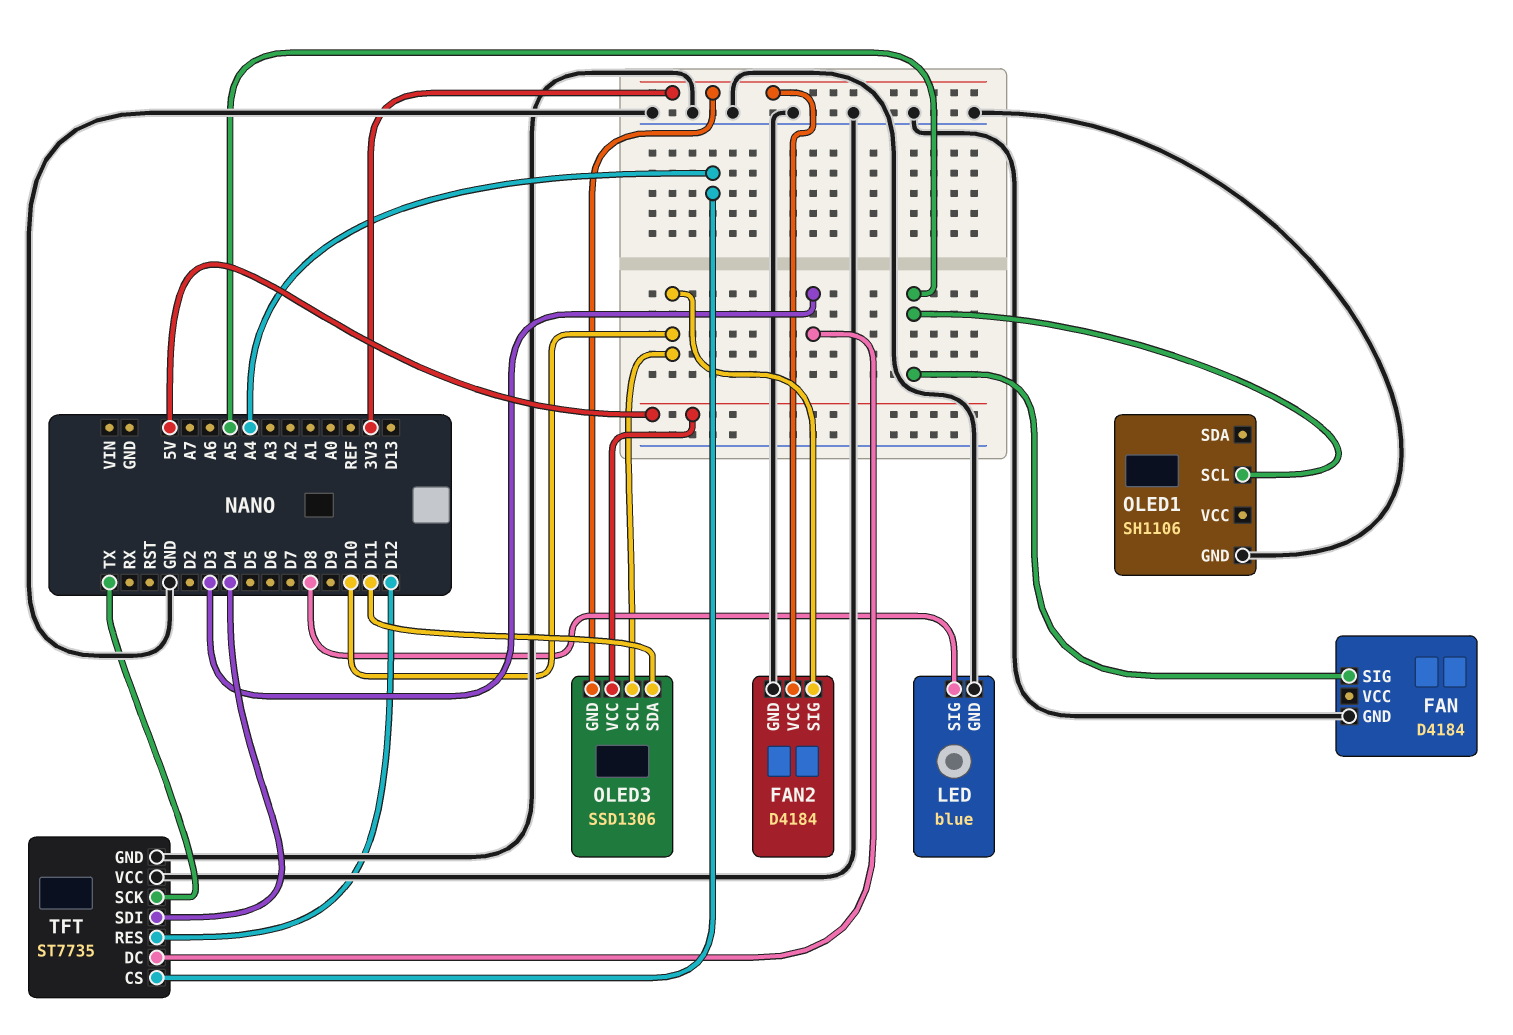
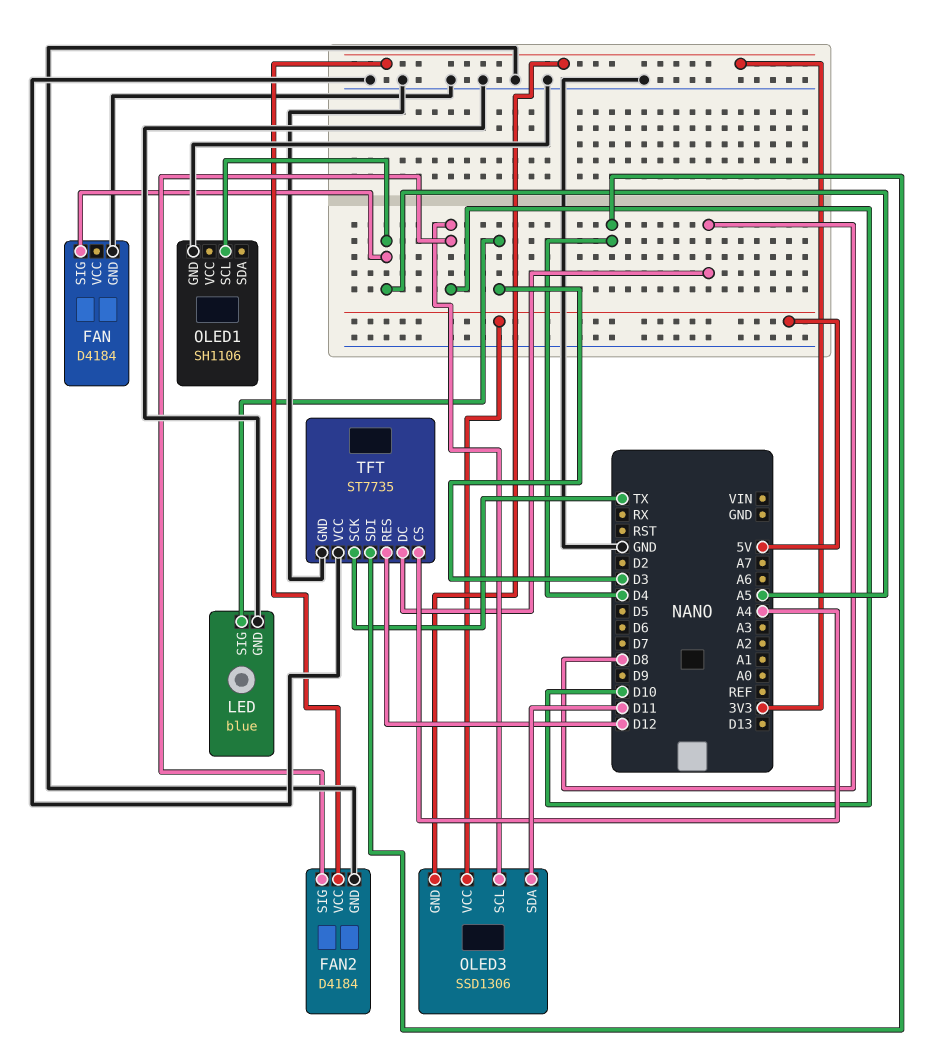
LED pin SIG: D8 -> D3
TFT pin DC: D3 -> D8

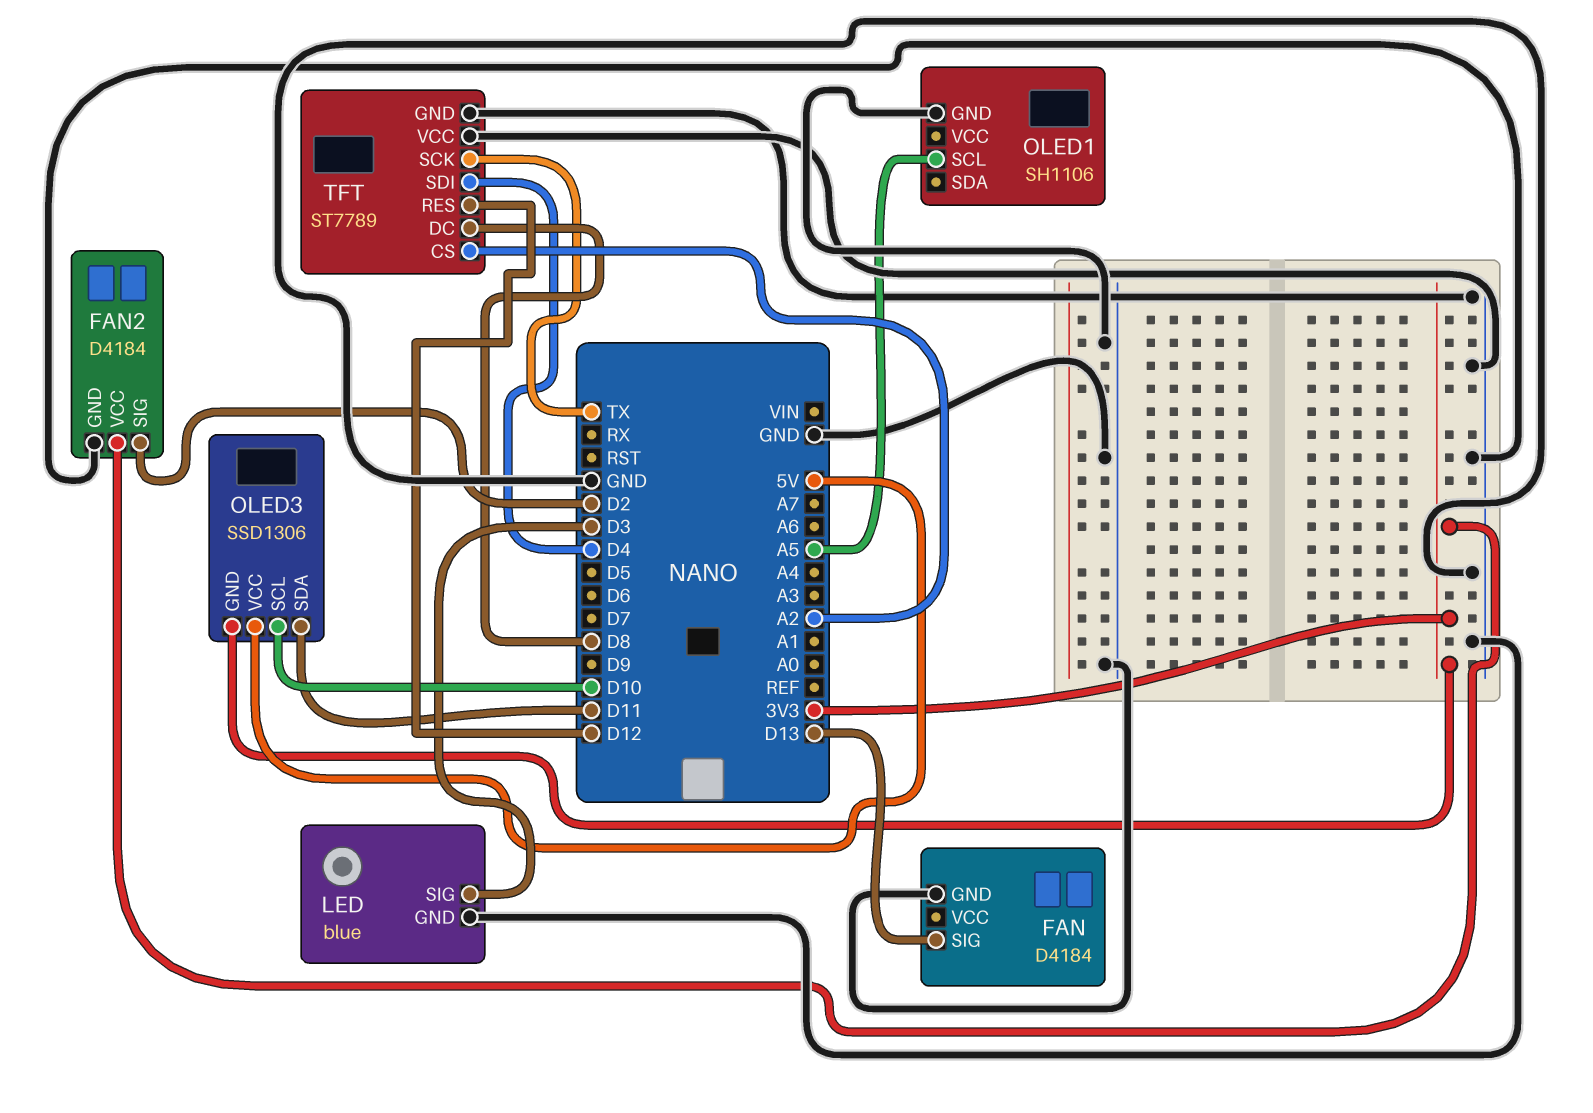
FAN pin SIG: A5 -> D13
FAN2 pin SIG: D10 -> D2
TFT: ST7735 -> ST7789
TFT pin CS: A4 -> A2

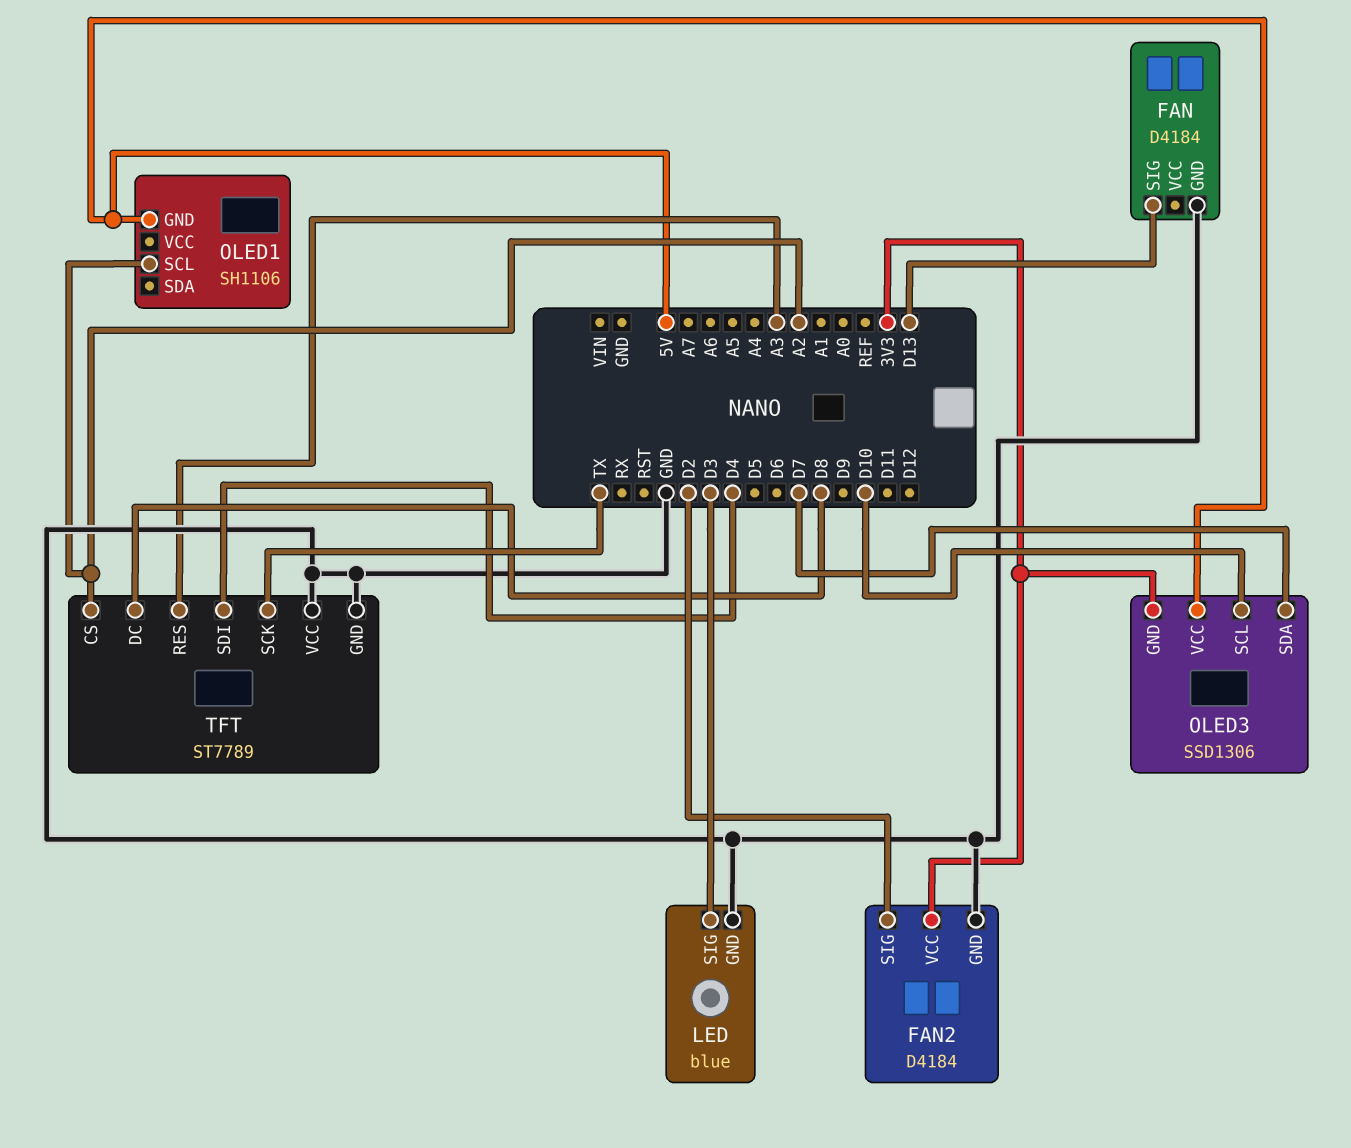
OLED1 pin GND: GND -> 5V
OLED1 pin SCL: A5 -> A2
OLED3 pin SDA: D11 -> D7
TFT pin RES: D12 -> A3

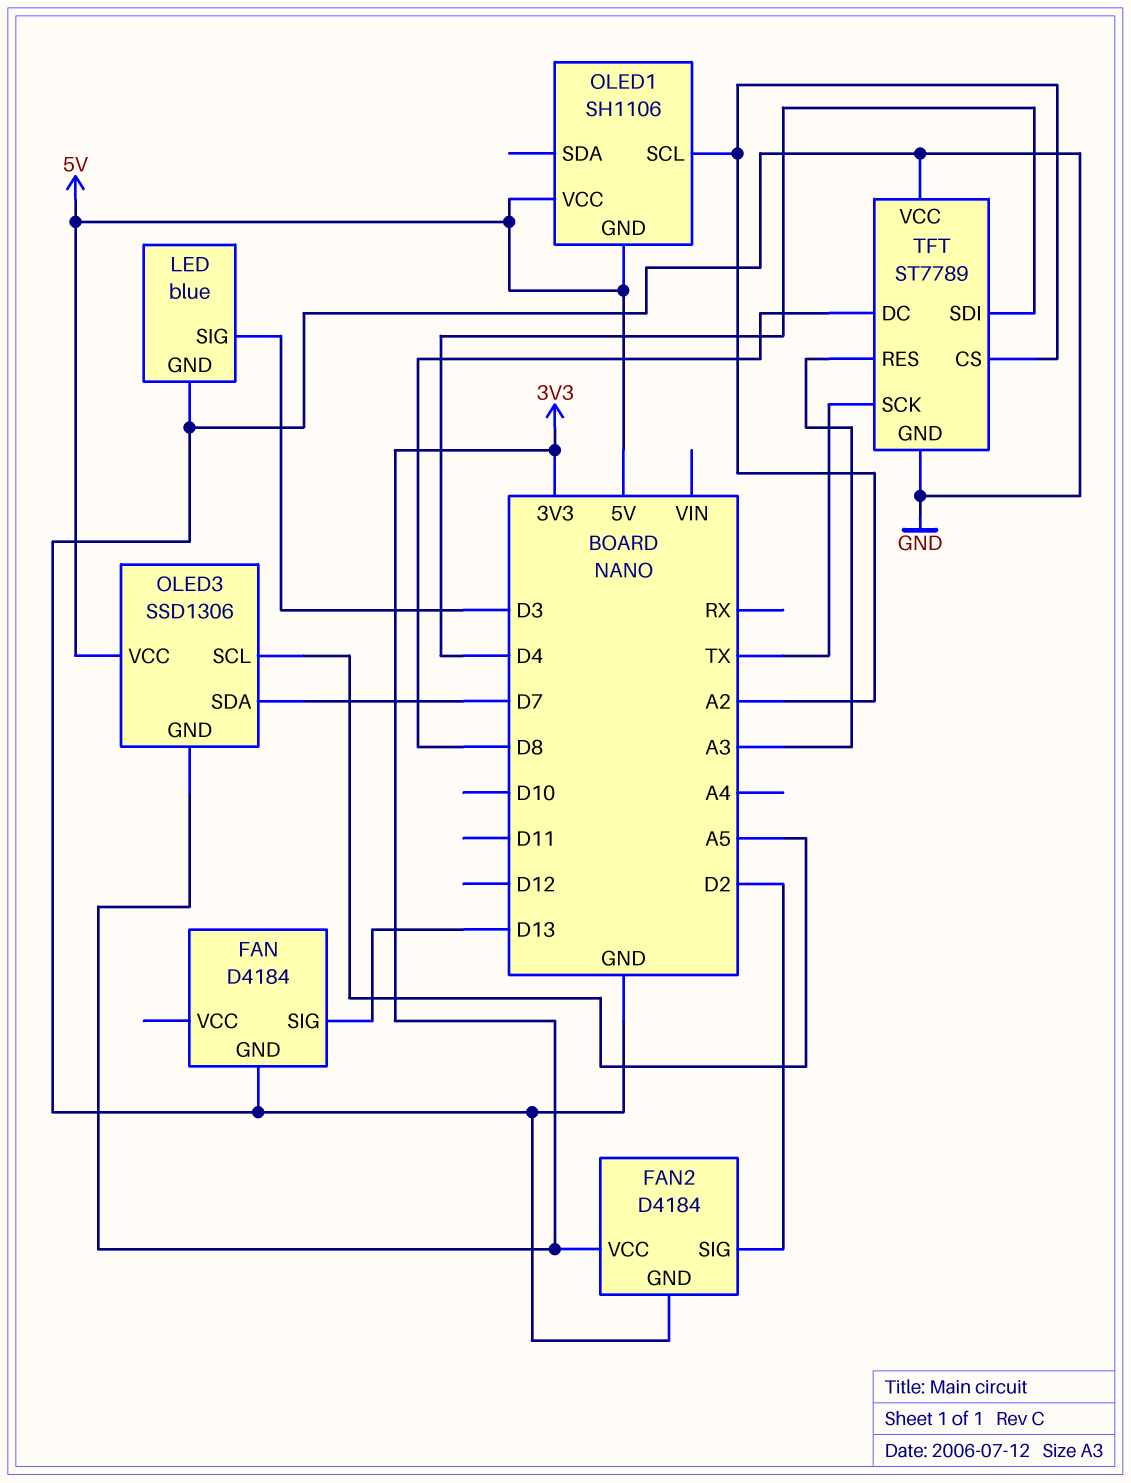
OLED1 pin VCC: none -> 5V
OLED3 pin SCL: D10 -> A5

